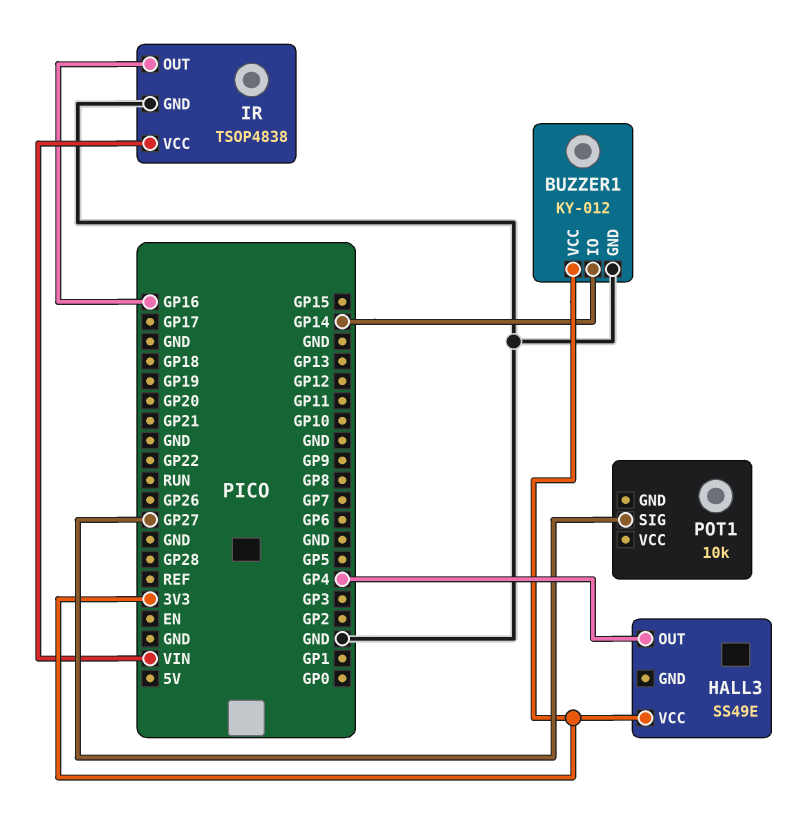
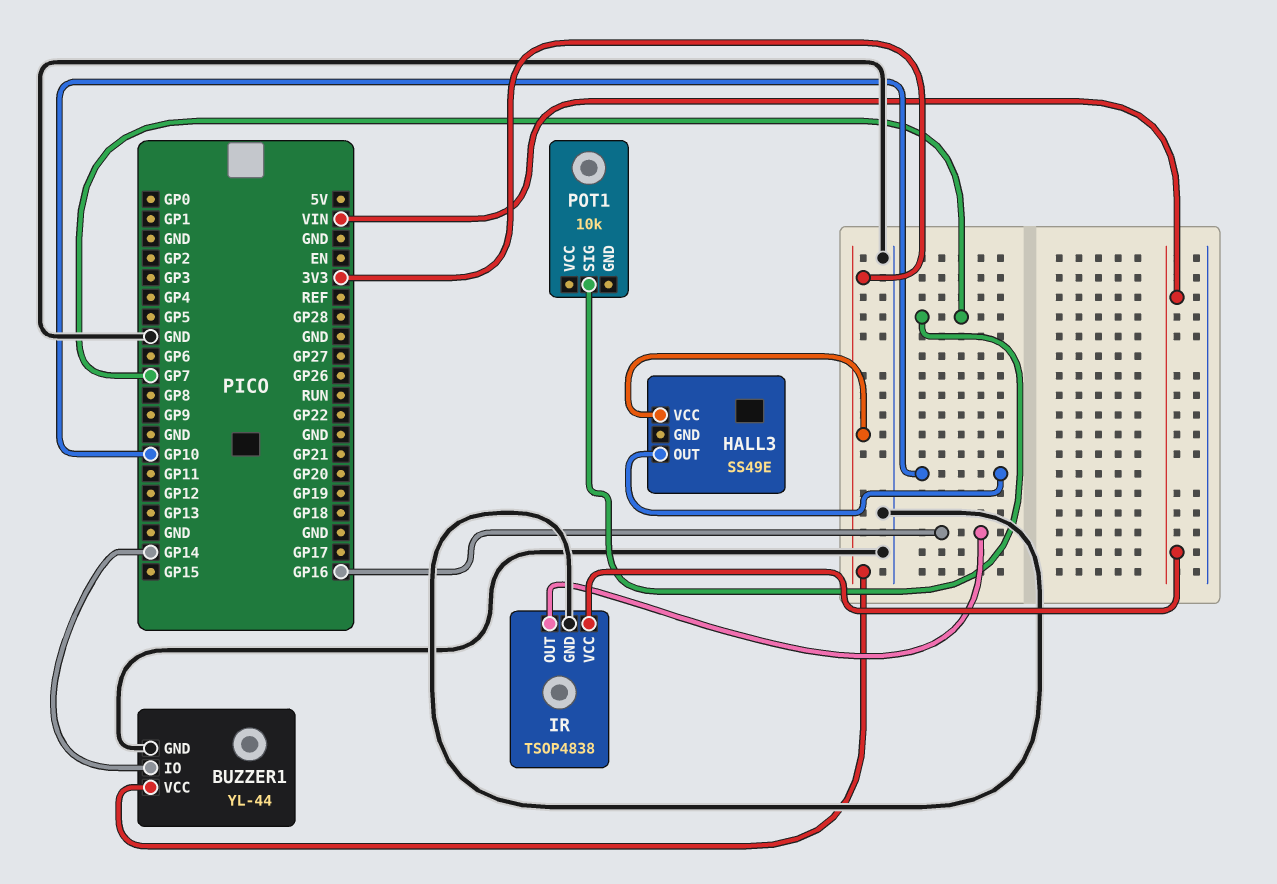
BUZZER1: KY-012 -> YL-44
HALL3 pin OUT: GP4 -> GP10
POT1 pin SIG: GP27 -> GP7

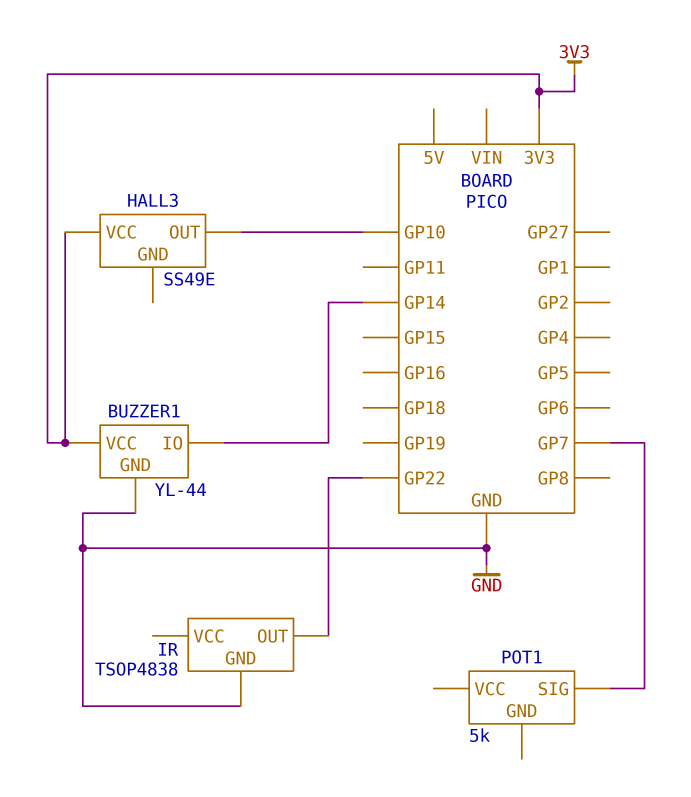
IR pin OUT: GP16 -> GP22
IR pin VCC: VIN -> none
POT1: 10k -> 5k

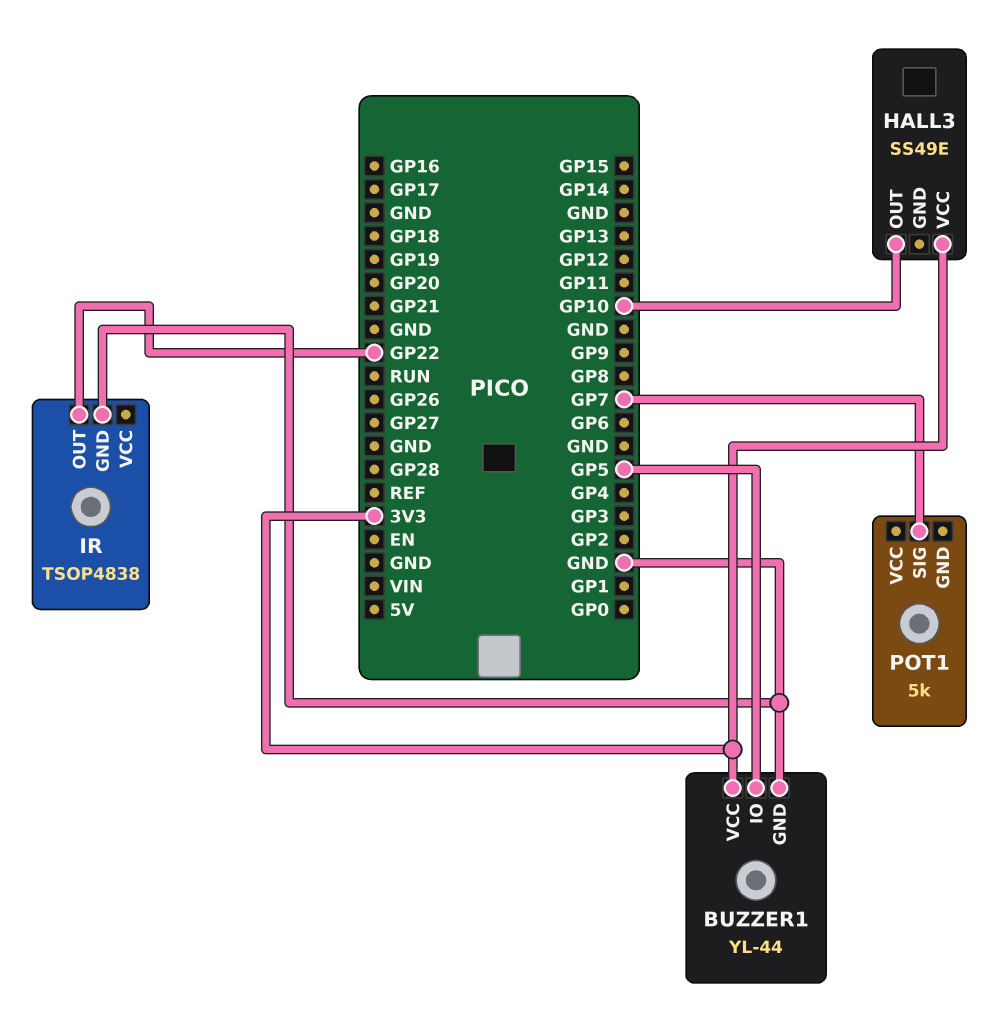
BUZZER1 pin IO: GP14 -> GP5

